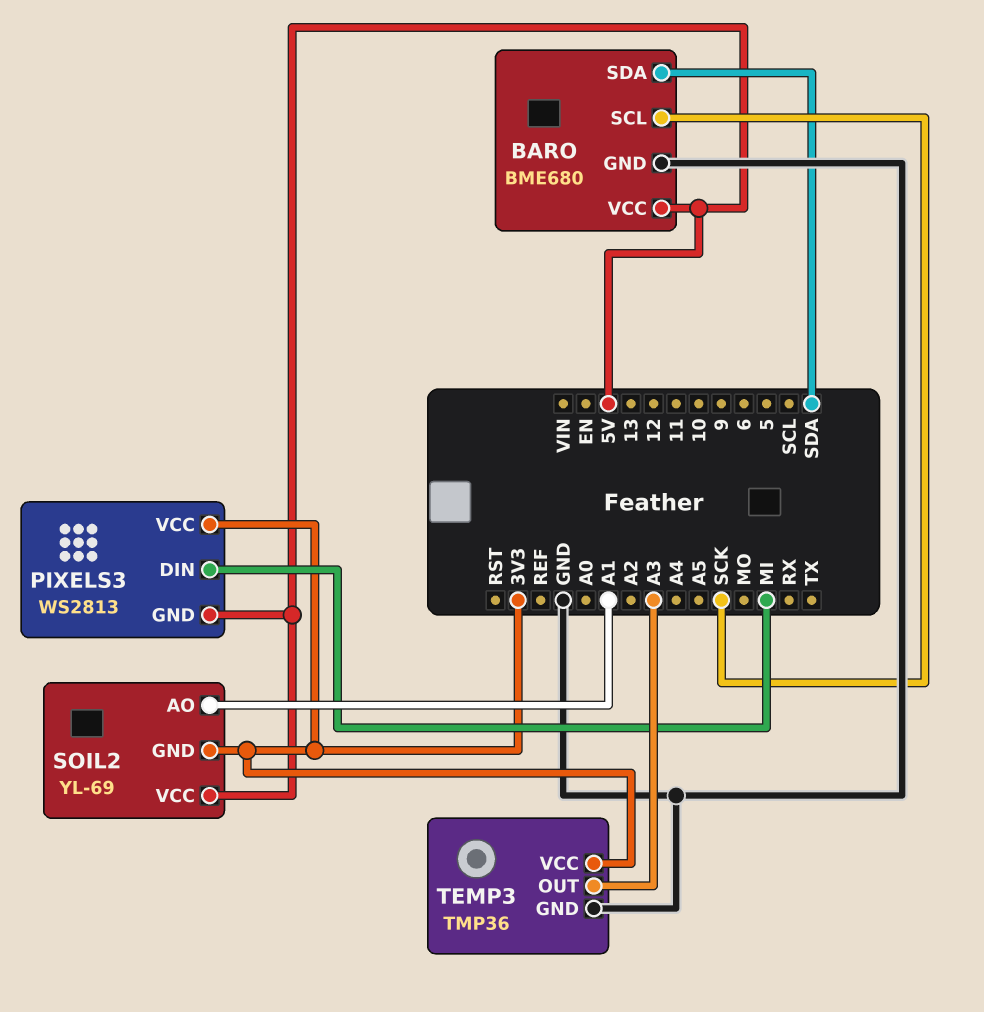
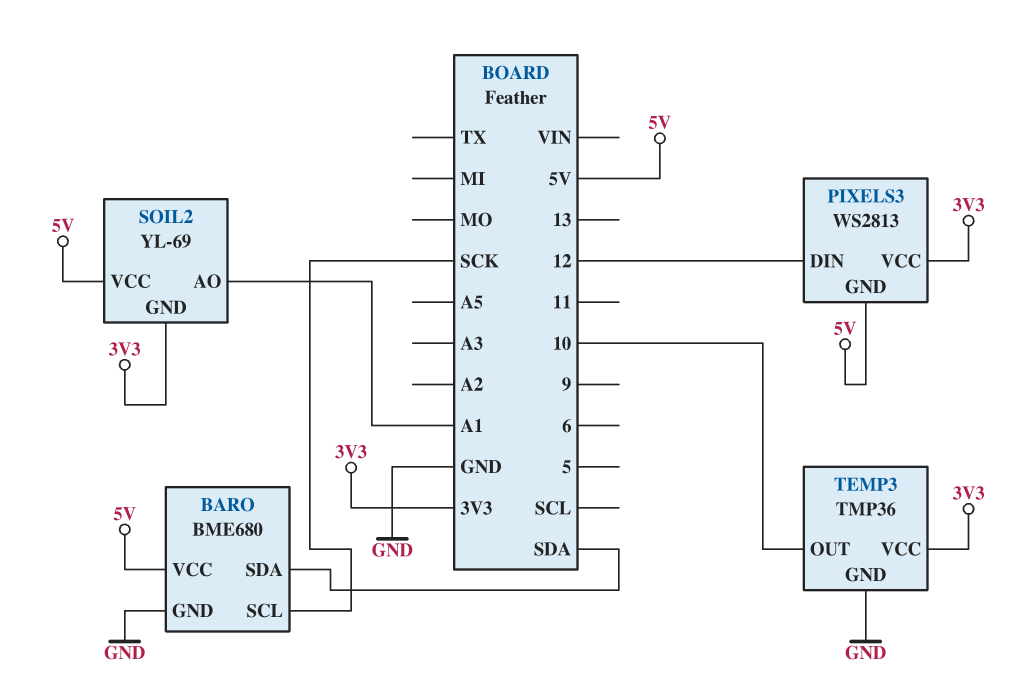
PIXELS3 pin DIN: MI -> 12
TEMP3 pin OUT: A3 -> 10

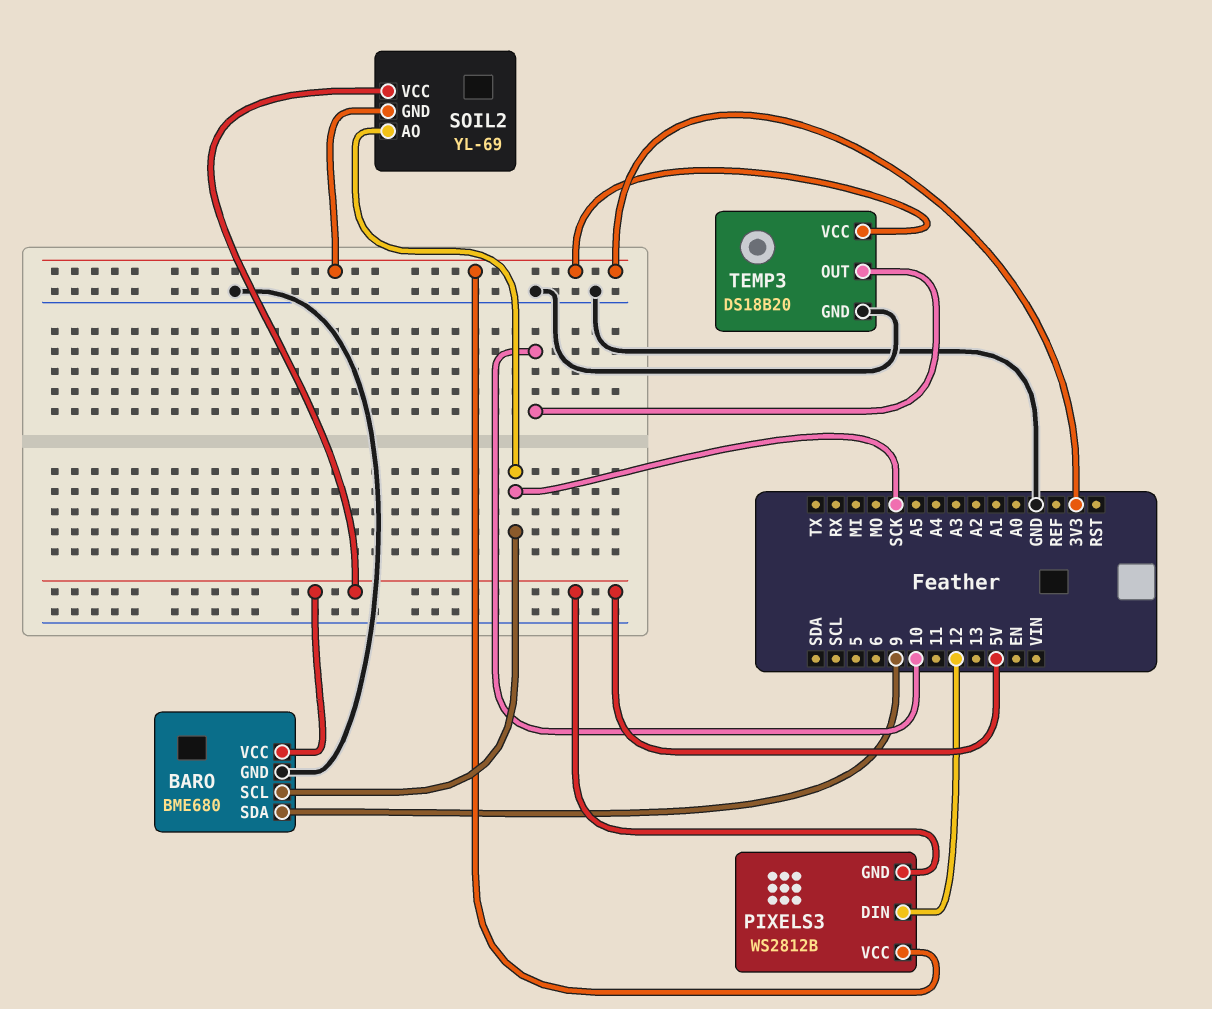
BARO pin SDA: SDA -> 9
PIXELS3: WS2813 -> WS2812B
SOIL2 pin AO: A1 -> SCK
TEMP3: TMP36 -> DS18B20

